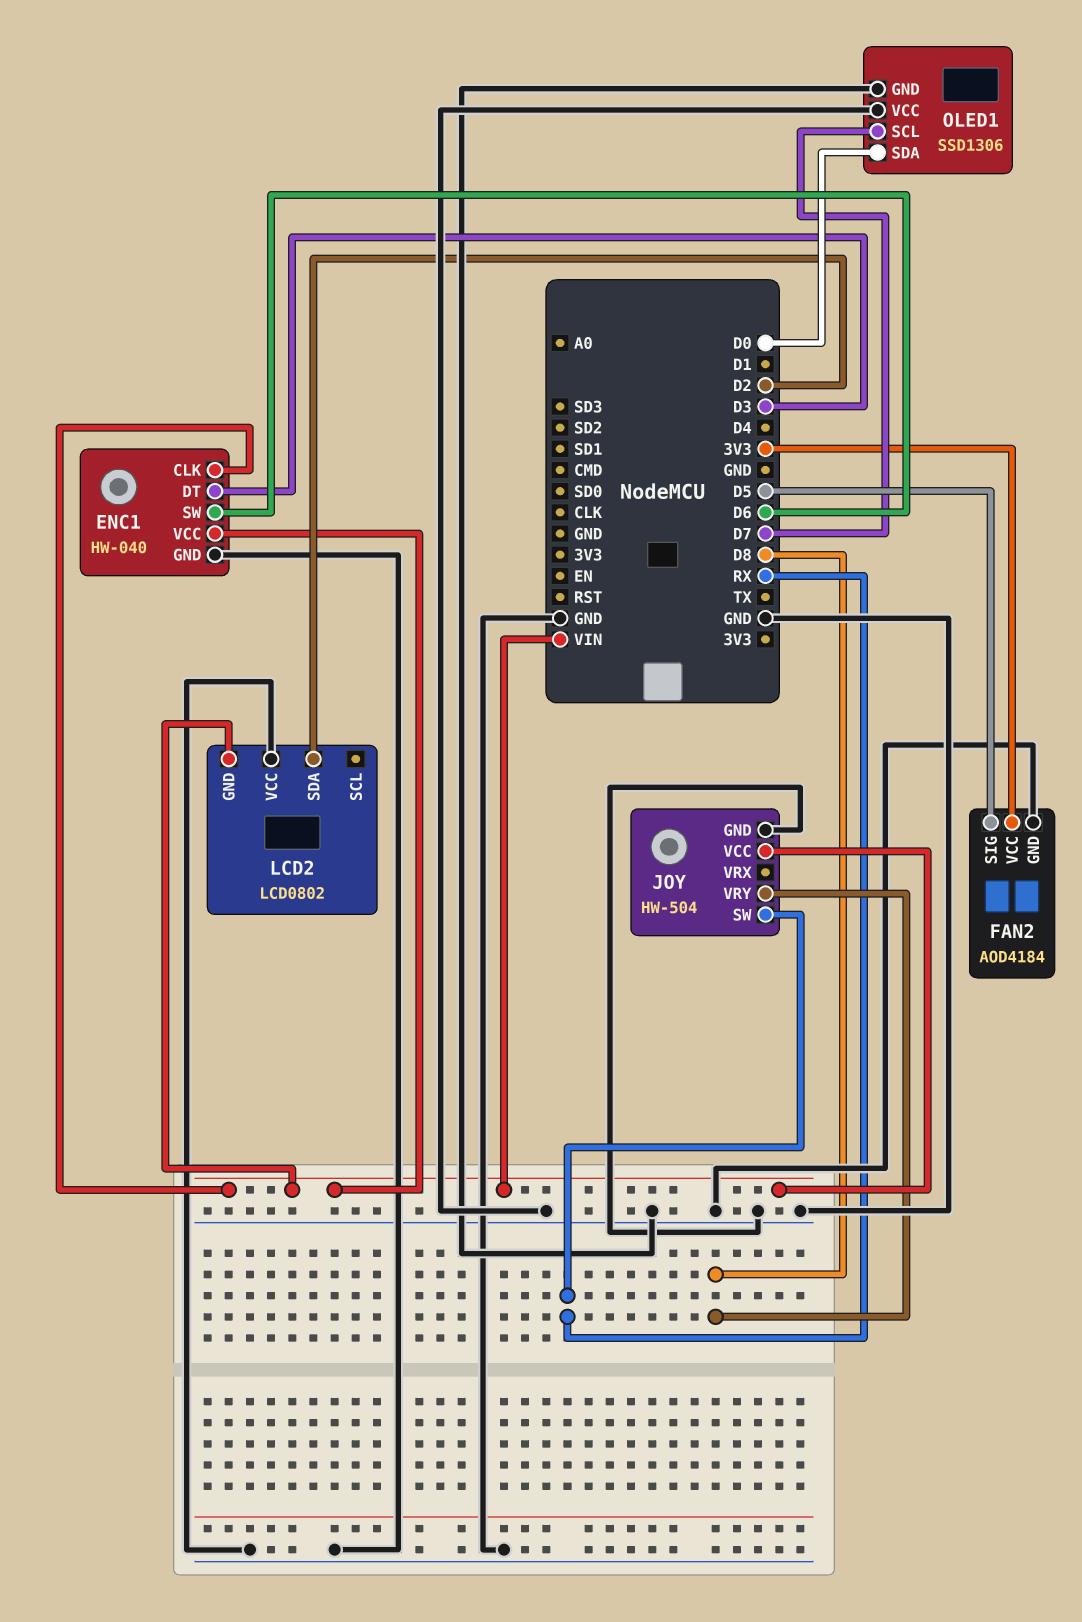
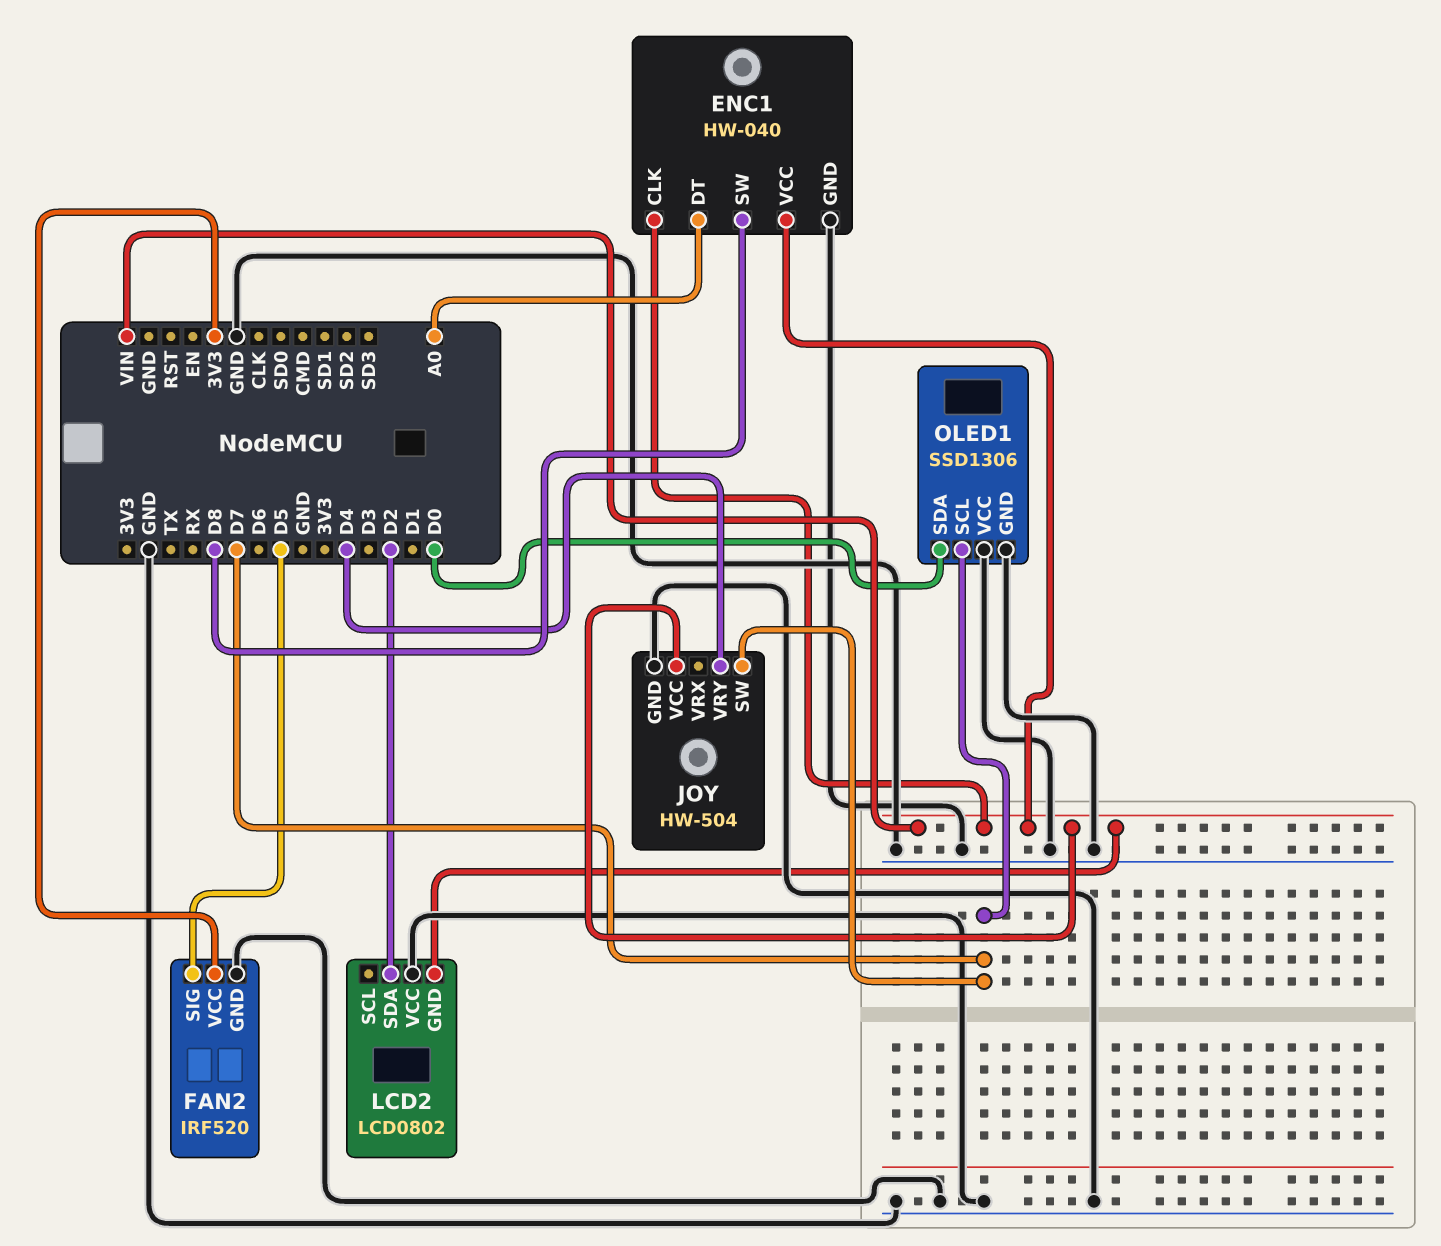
ENC1 pin DT: D3 -> A0
ENC1 pin SW: D6 -> D8
FAN2: AOD4184 -> IRF520
JOY pin SW: RX -> D7
JOY pin VRY: D8 -> D4

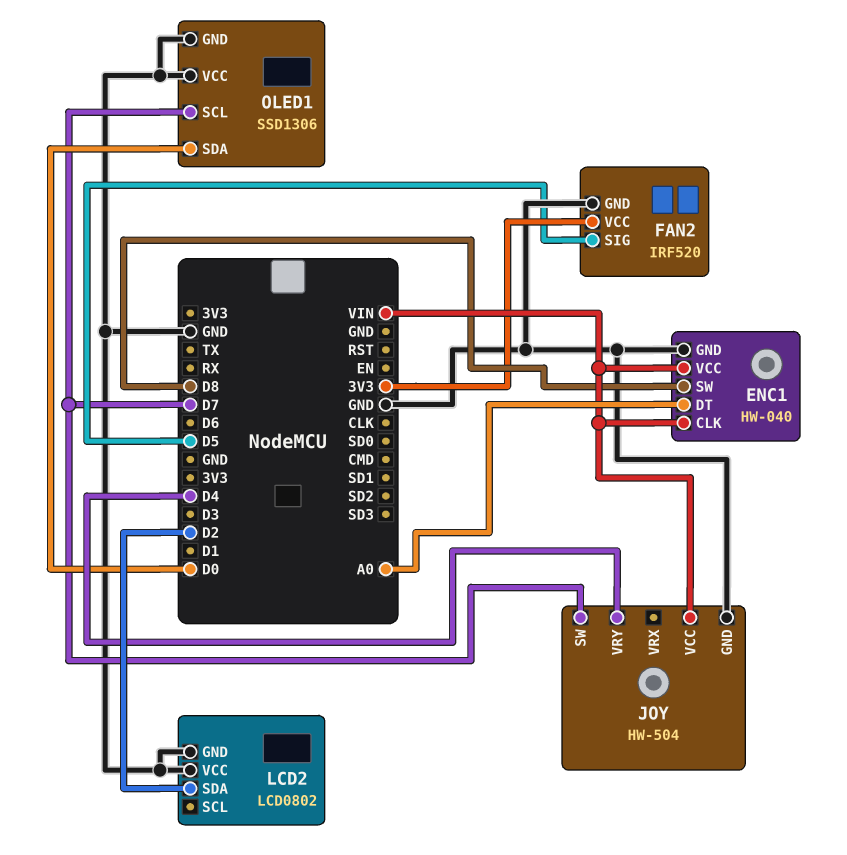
LCD2 pin GND: VIN -> GND

